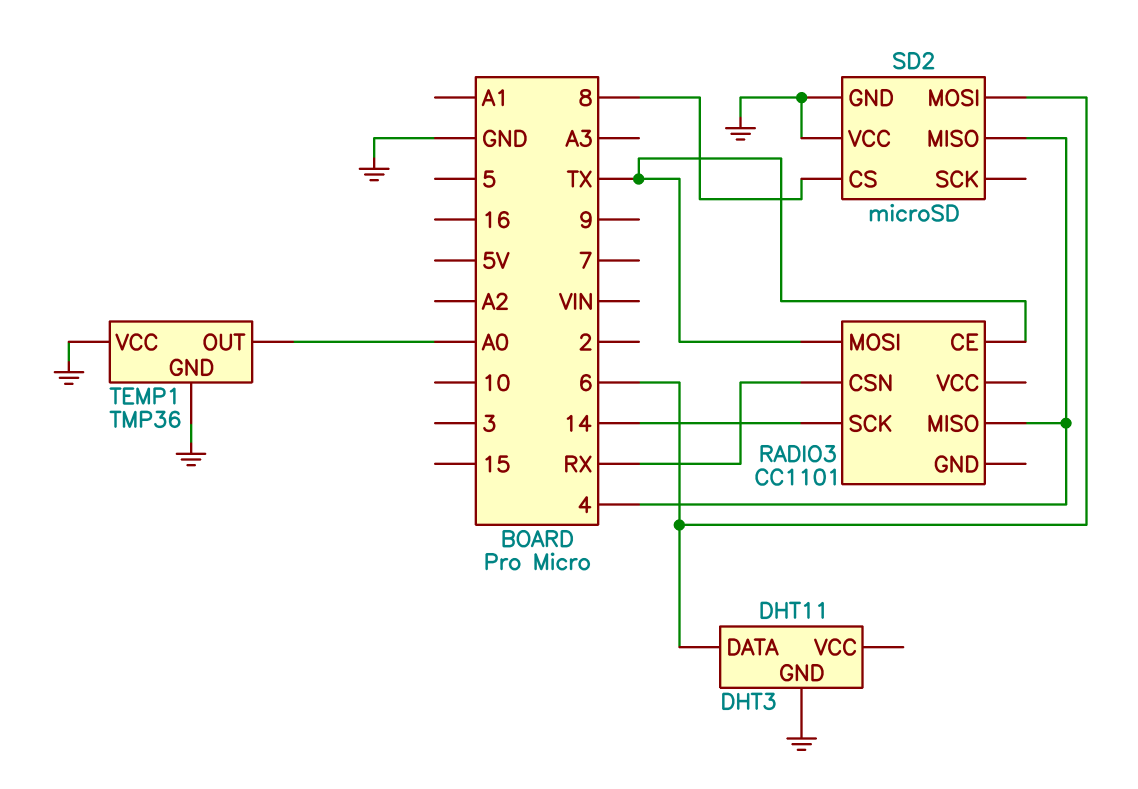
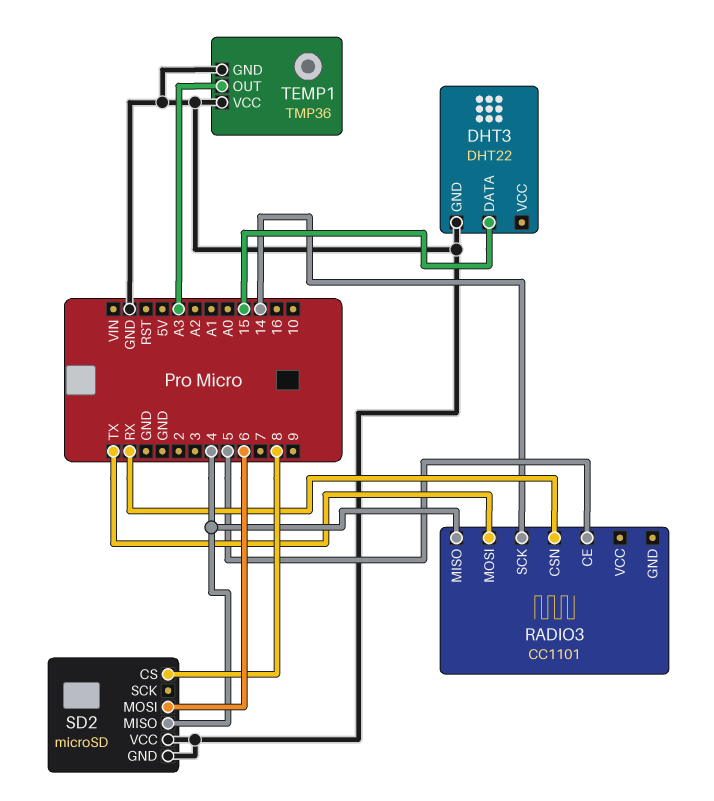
DHT3: DHT11 -> DHT22
DHT3 pin DATA: 6 -> 15
RADIO3 pin CE: TX -> 5
TEMP1 pin OUT: A0 -> A3

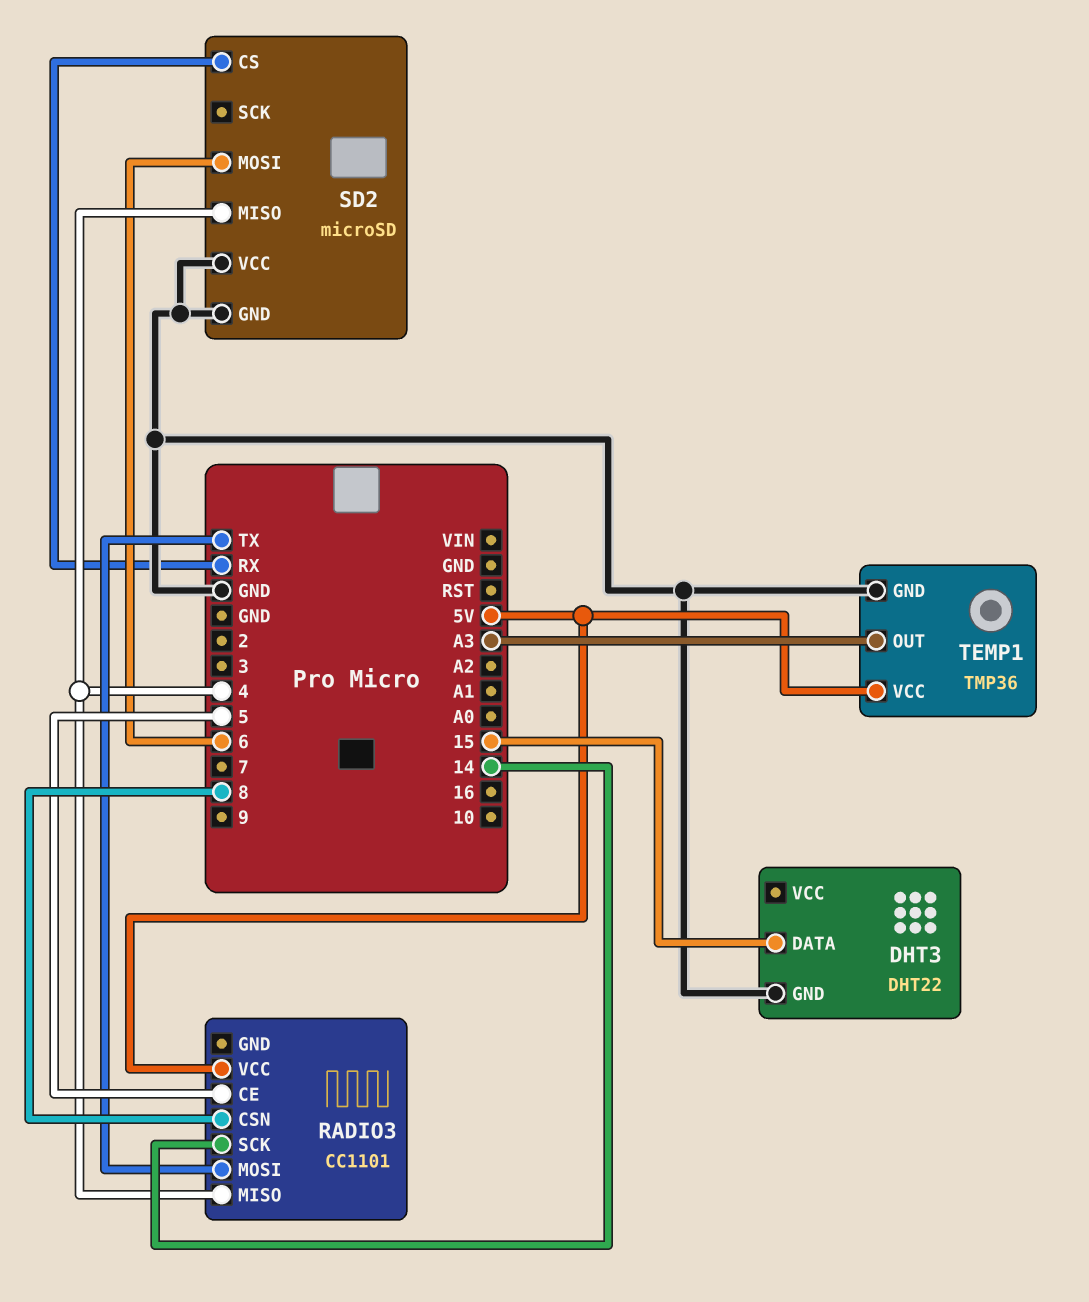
RADIO3 pin CSN: RX -> 8
RADIO3 pin VCC: none -> 5V
SD2 pin CS: 8 -> RX
TEMP1 pin VCC: GND -> 5V

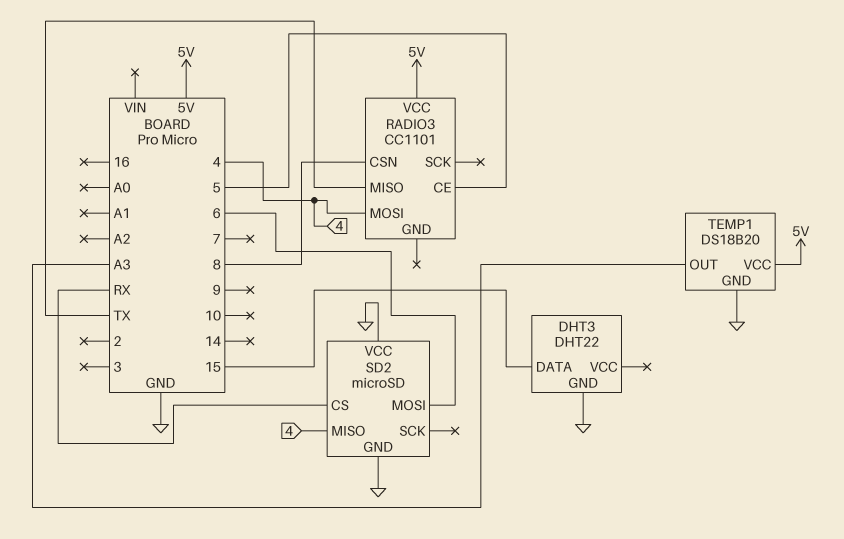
RADIO3 pin MISO: 4 -> TX
RADIO3 pin MOSI: TX -> 4
RADIO3 pin SCK: 14 -> none
TEMP1: TMP36 -> DS18B20

